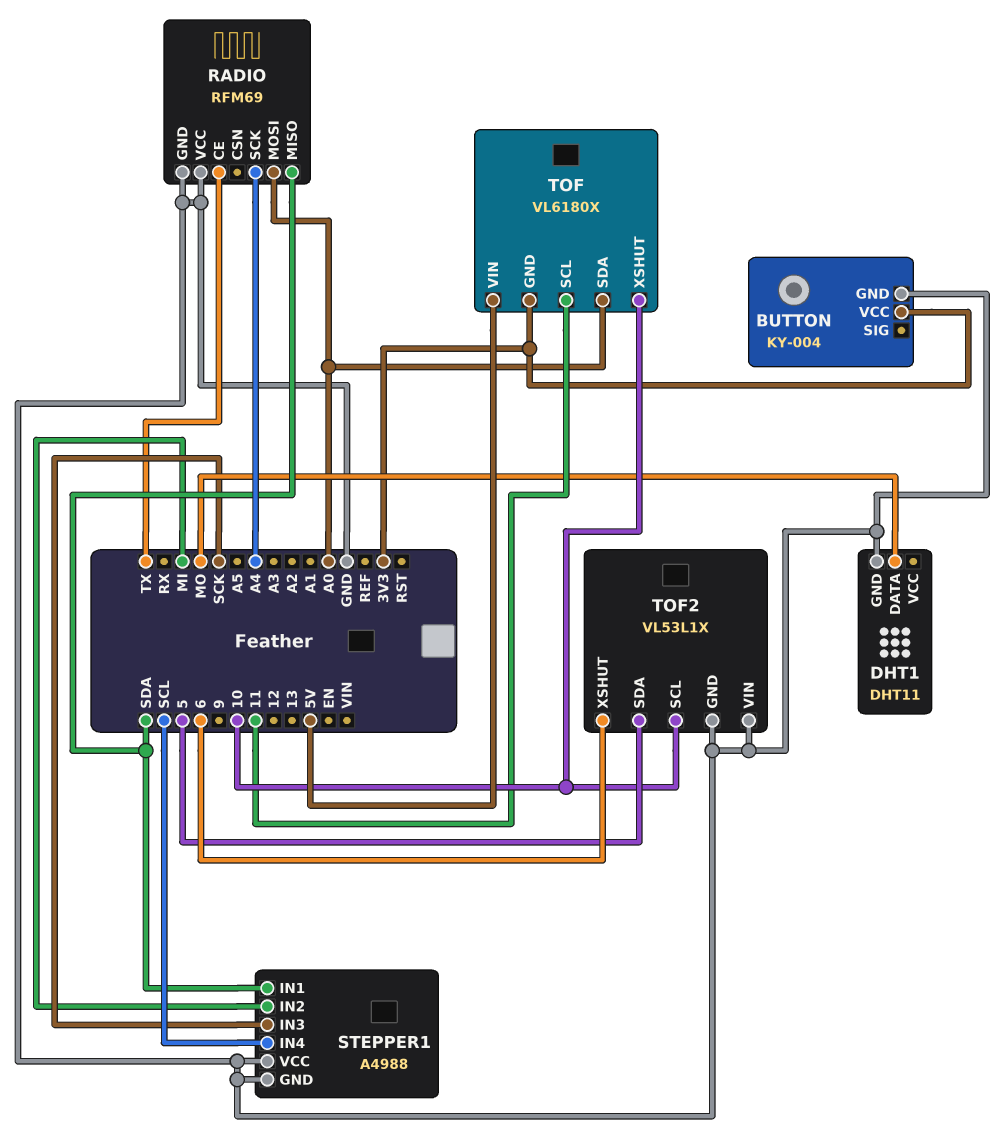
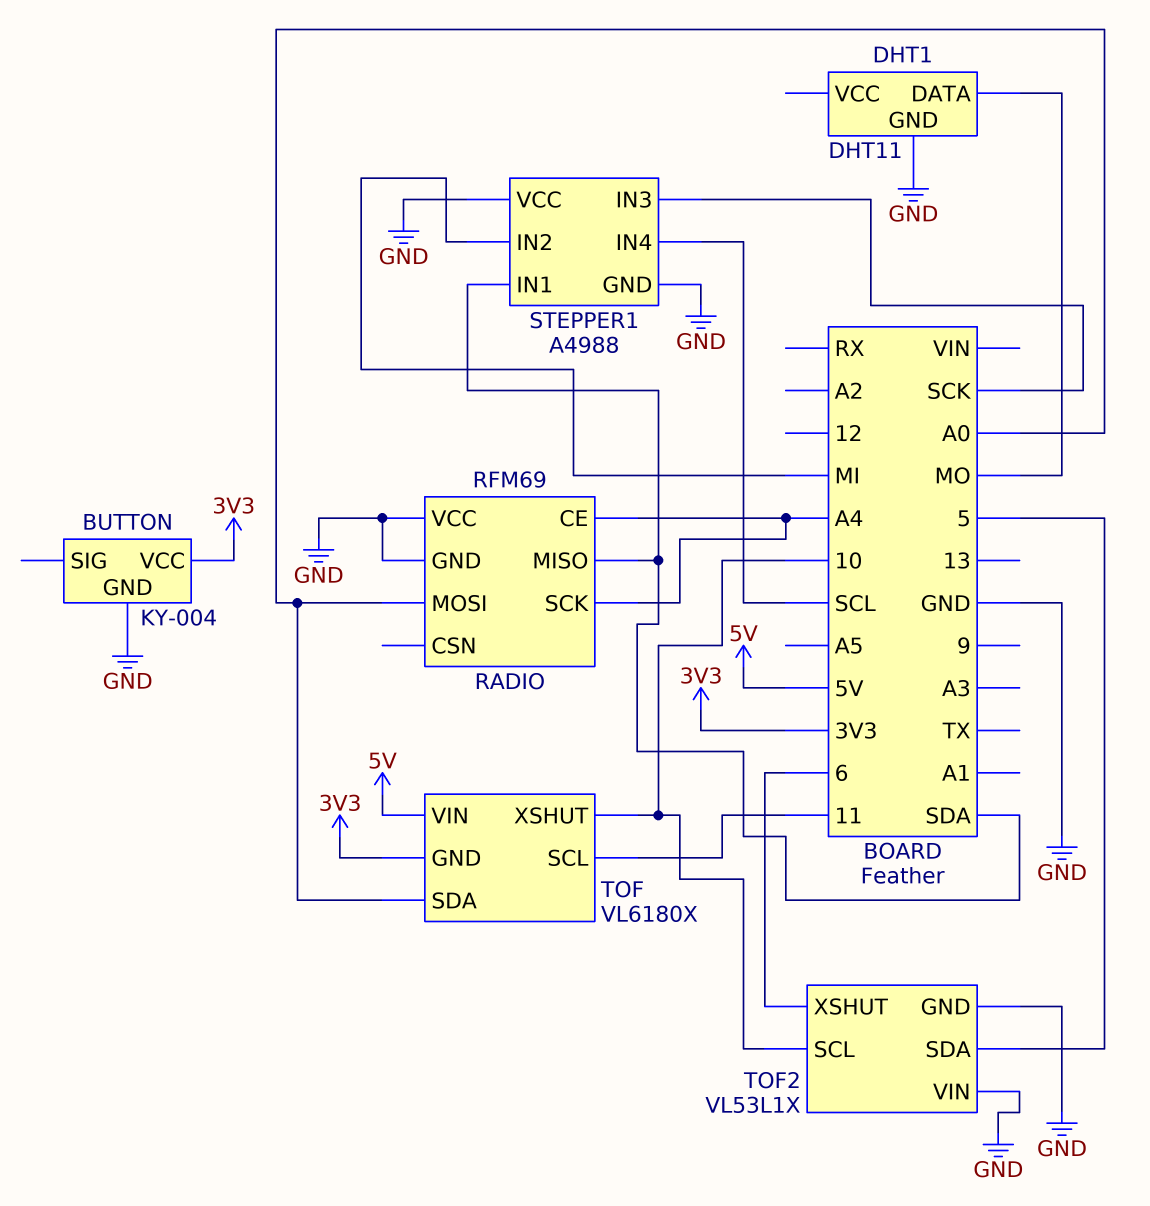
RADIO pin CE: TX -> A4

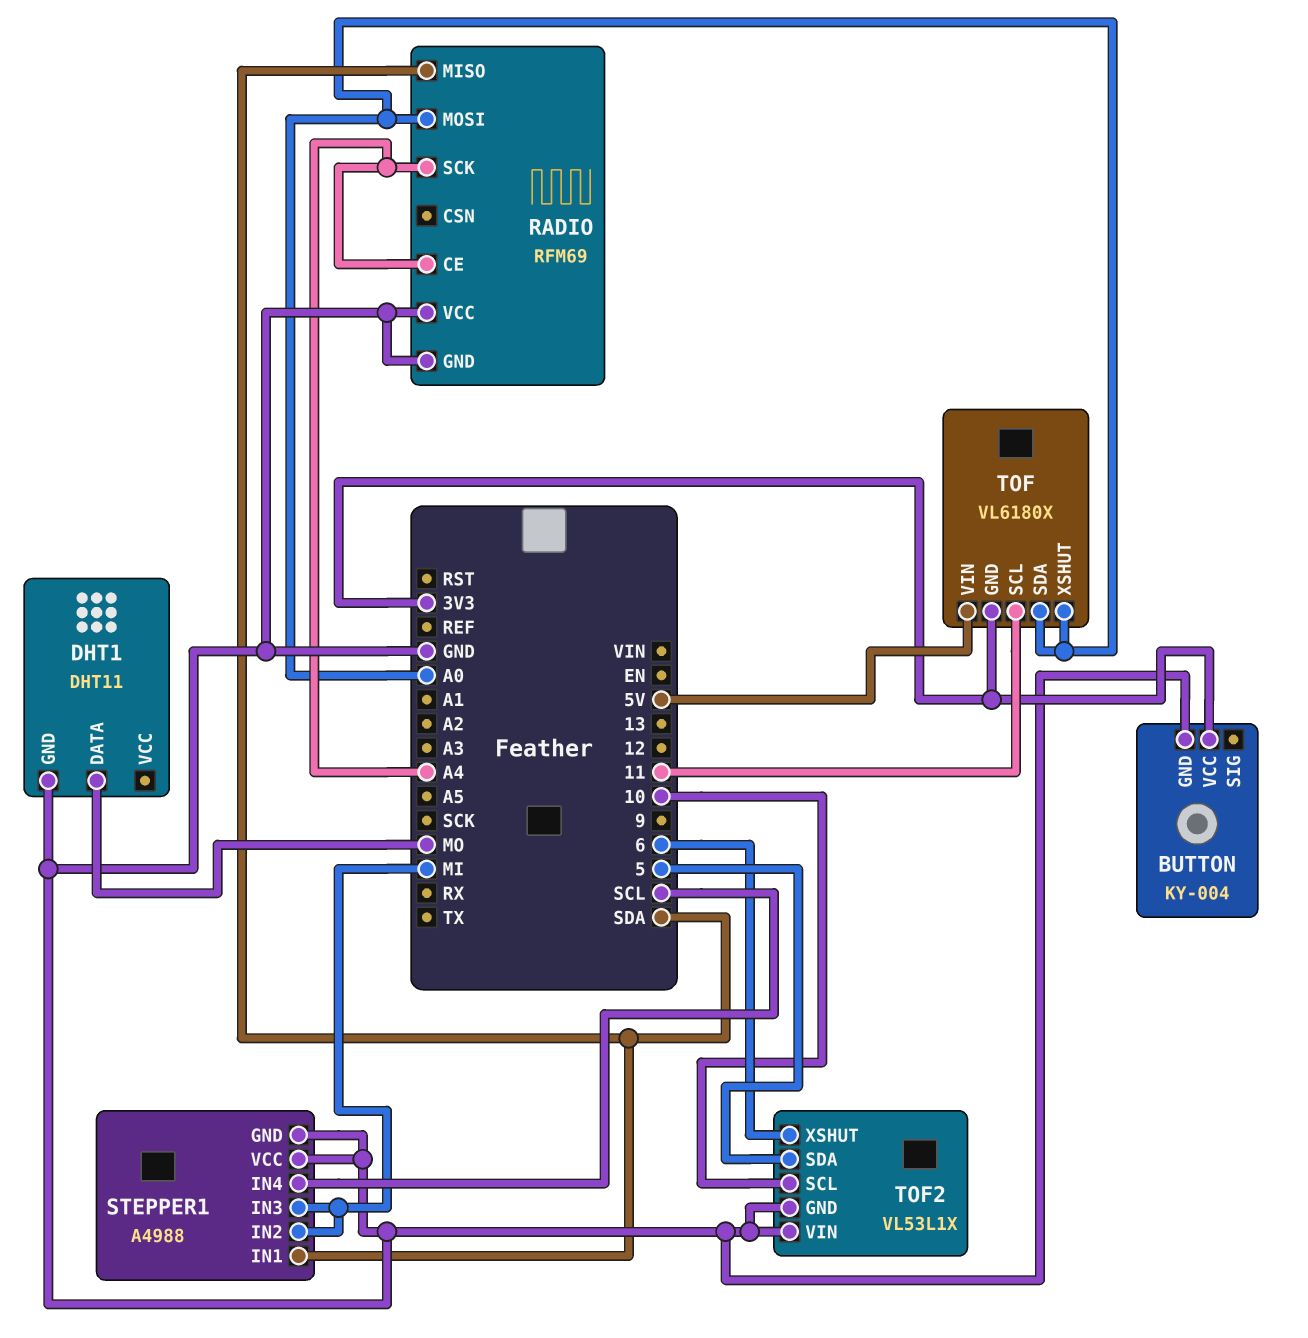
STEPPER1 pin IN3: SCK -> MI
TOF pin XSHUT: 10 -> A0

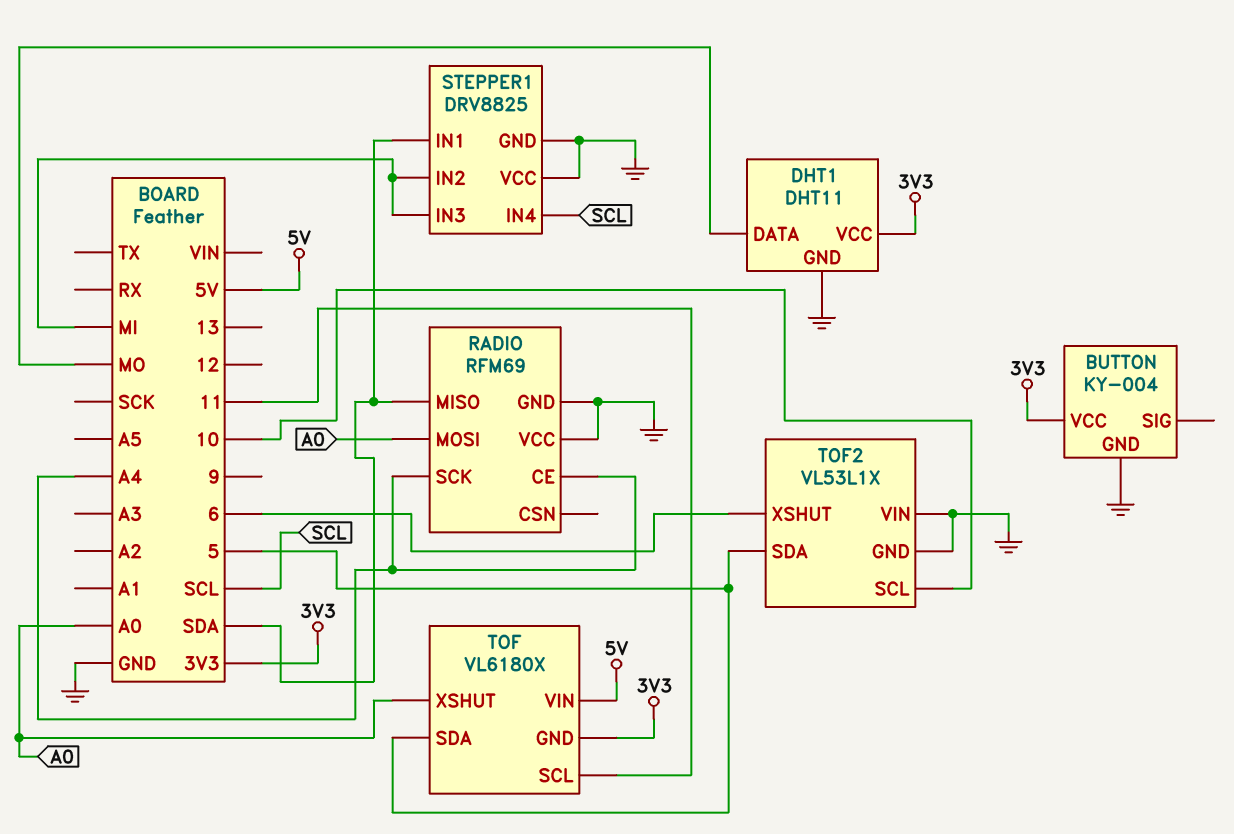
DHT1 pin VCC: none -> 3V3
STEPPER1: A4988 -> DRV8825
TOF pin SDA: A0 -> 5

